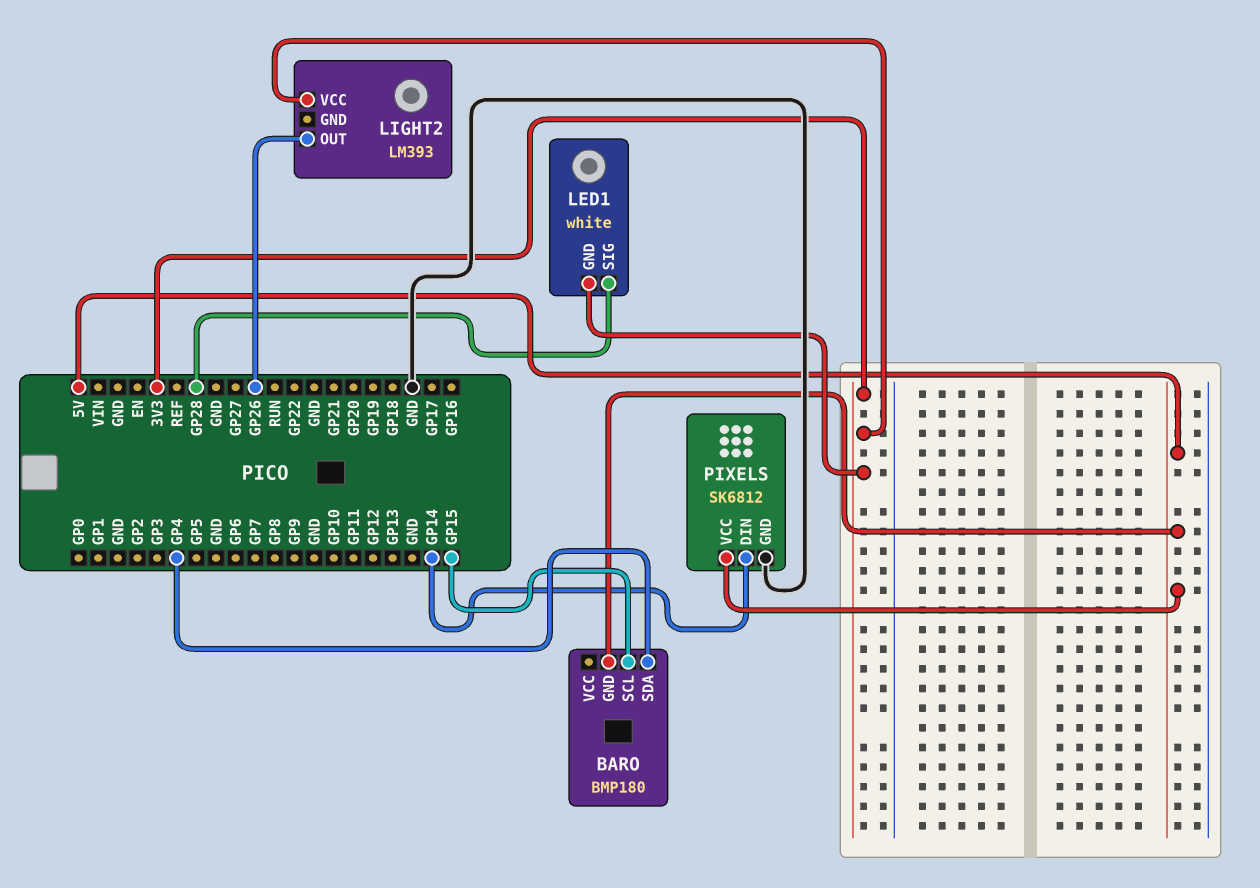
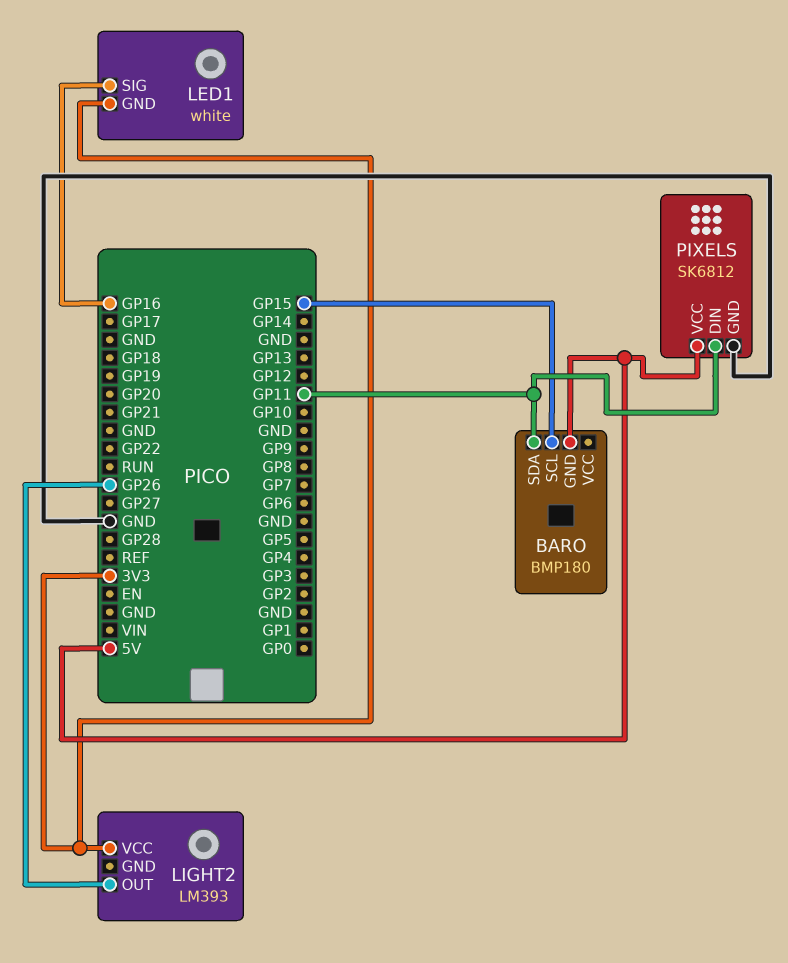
BARO pin SDA: GP4 -> GP11
LED1 pin SIG: GP28 -> GP16
PIXELS pin DIN: GP14 -> GP11

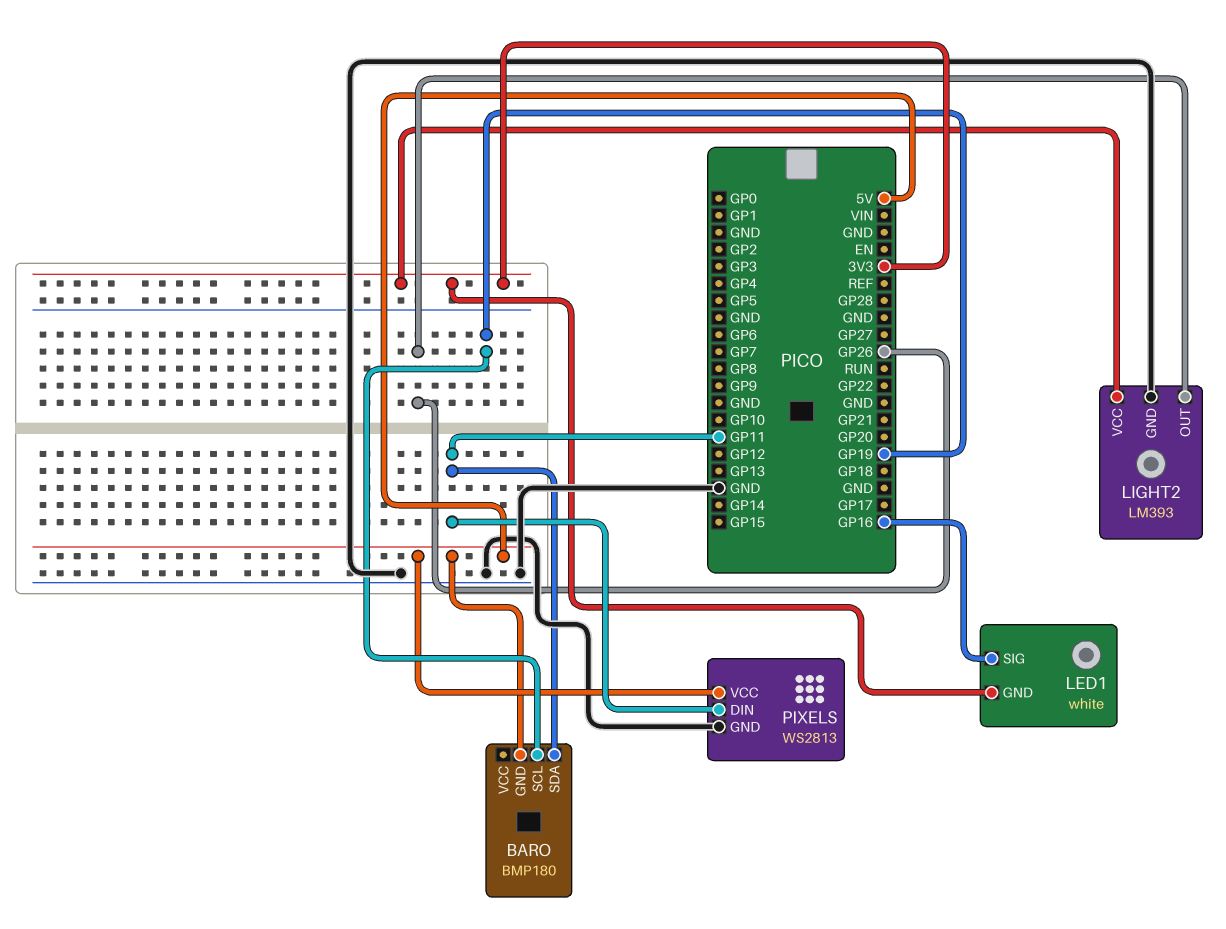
BARO pin SCL: GP15 -> GP19
LIGHT2 pin GND: none -> GND
PIXELS: SK6812 -> WS2813

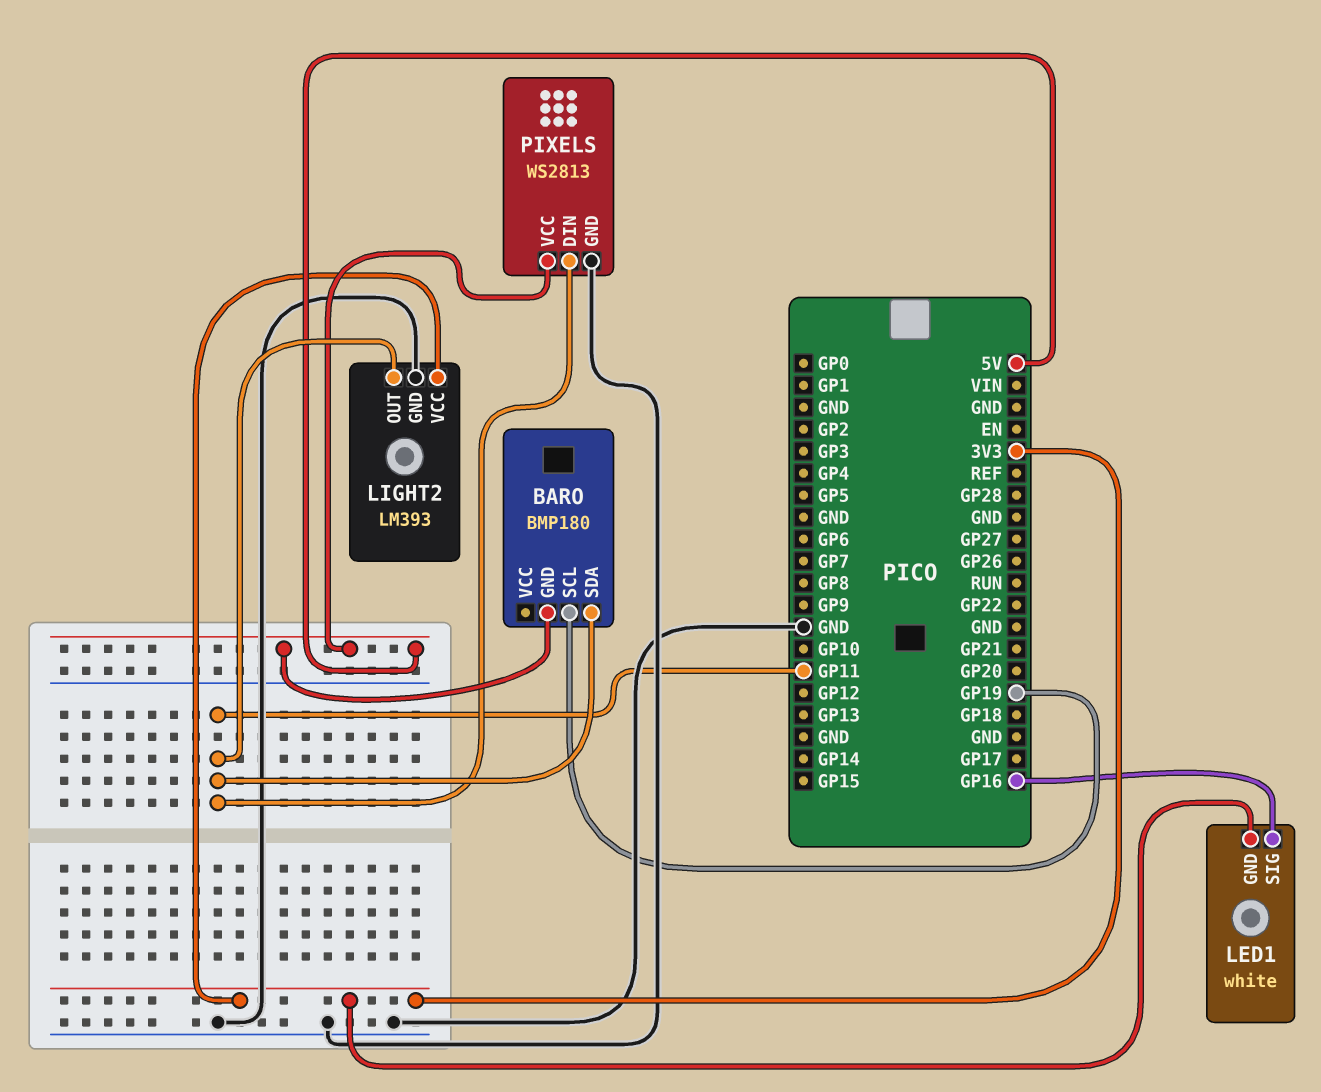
LIGHT2 pin OUT: GP26 -> GP11

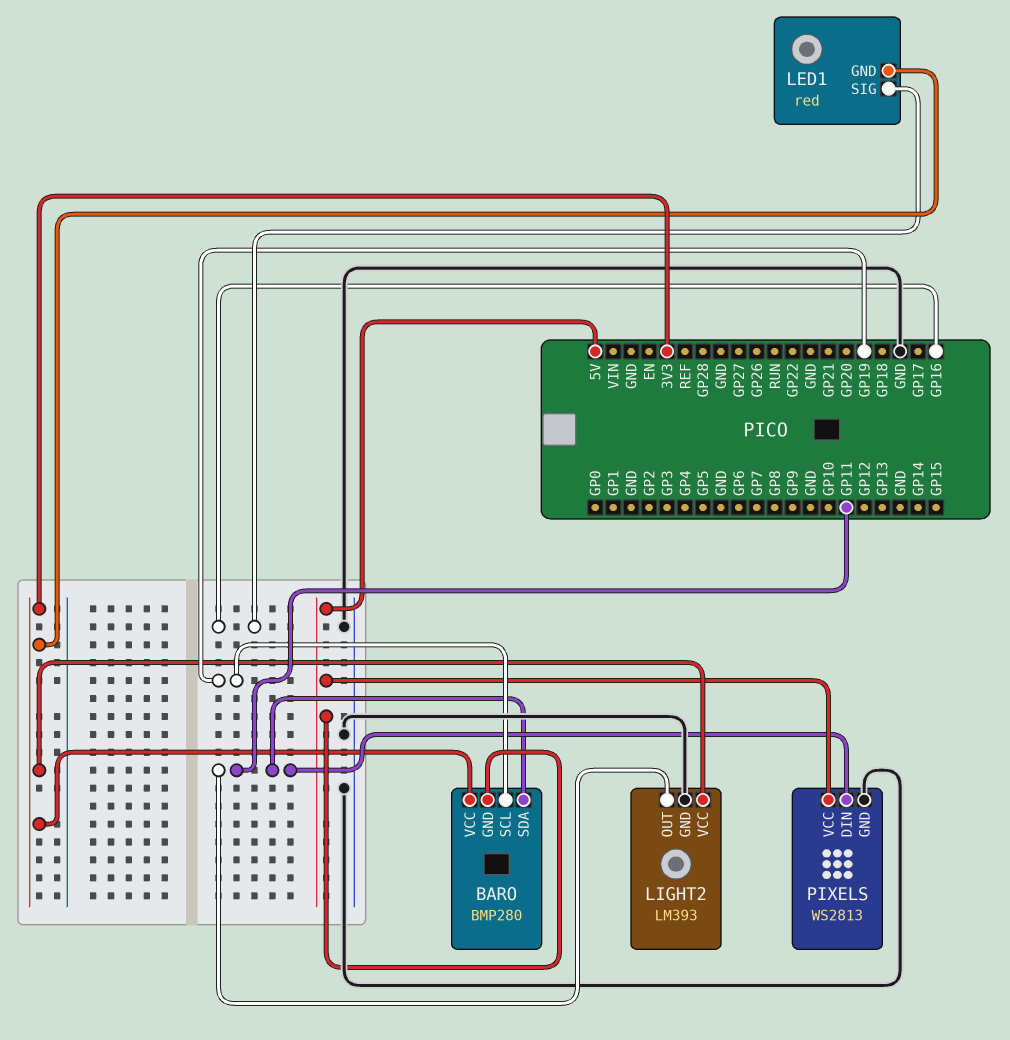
BARO: BMP180 -> BMP280
BARO pin VCC: none -> 3V3
LED1: white -> red

